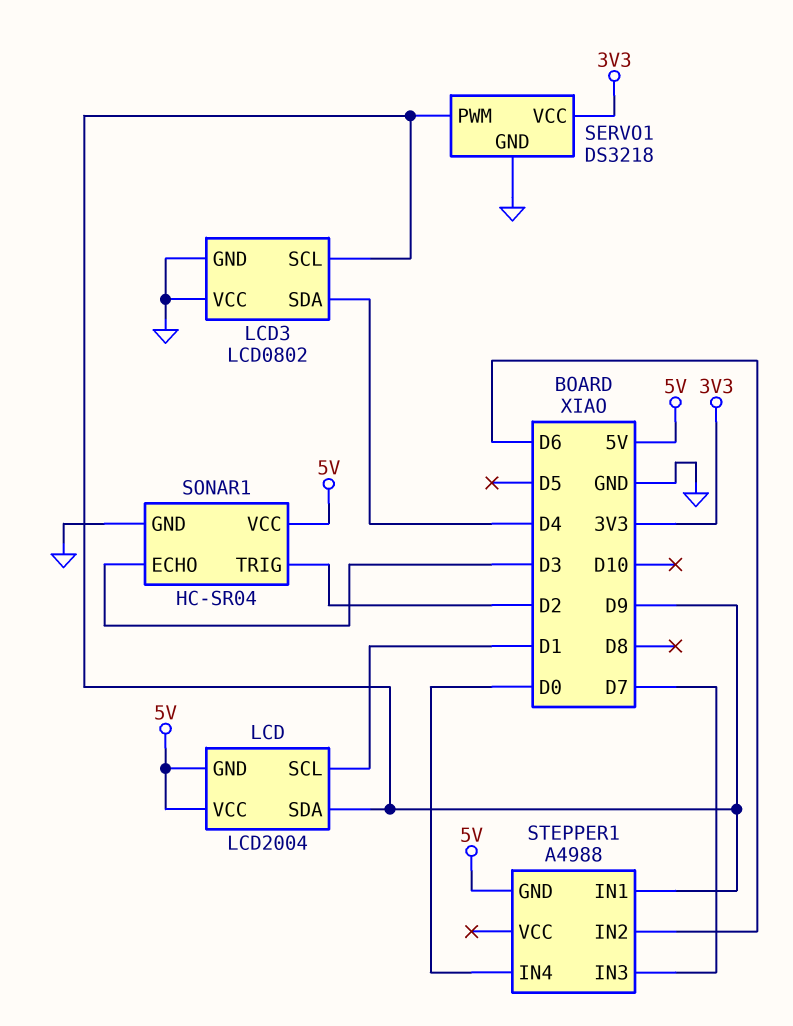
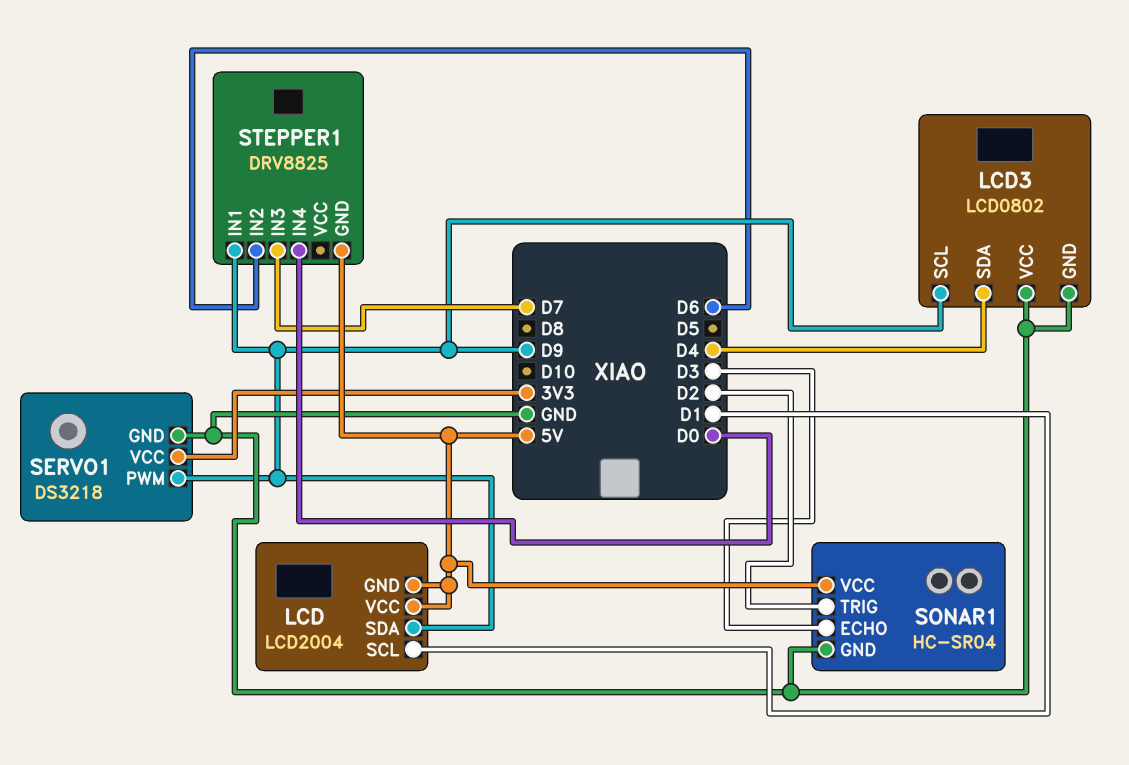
STEPPER1: A4988 -> DRV8825

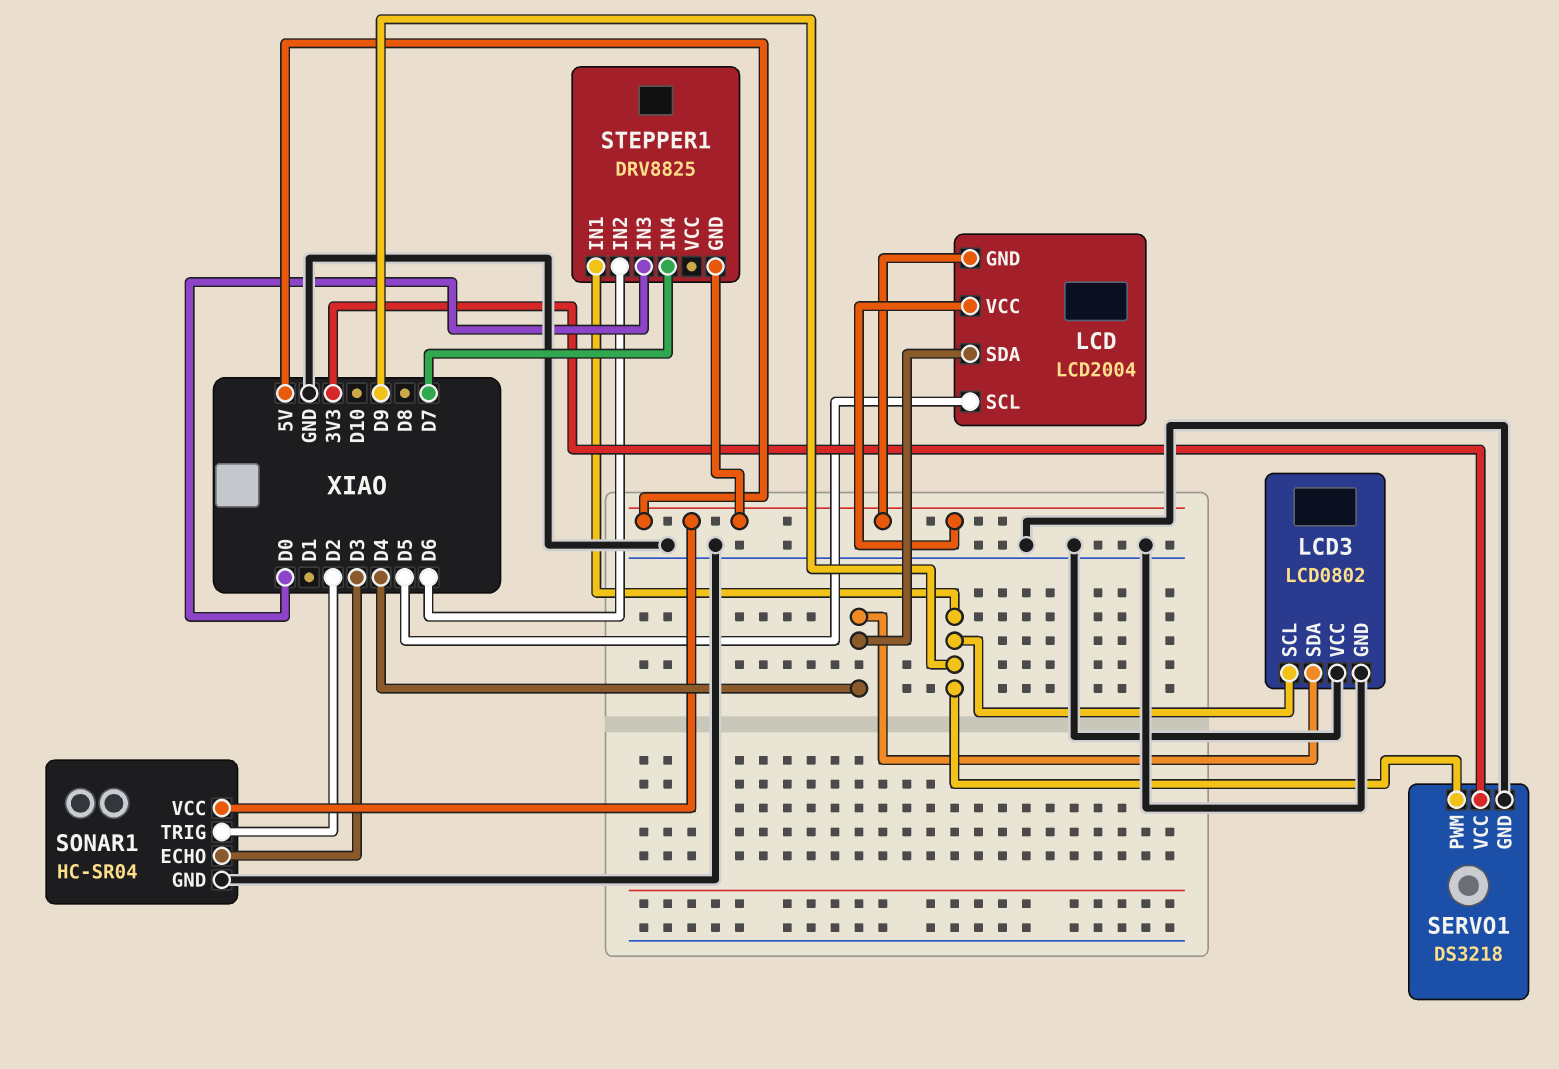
LCD pin SCL: D1 -> D5
LCD pin SDA: D9 -> D4
STEPPER1 pin IN3: D7 -> D0
STEPPER1 pin IN4: D0 -> D7

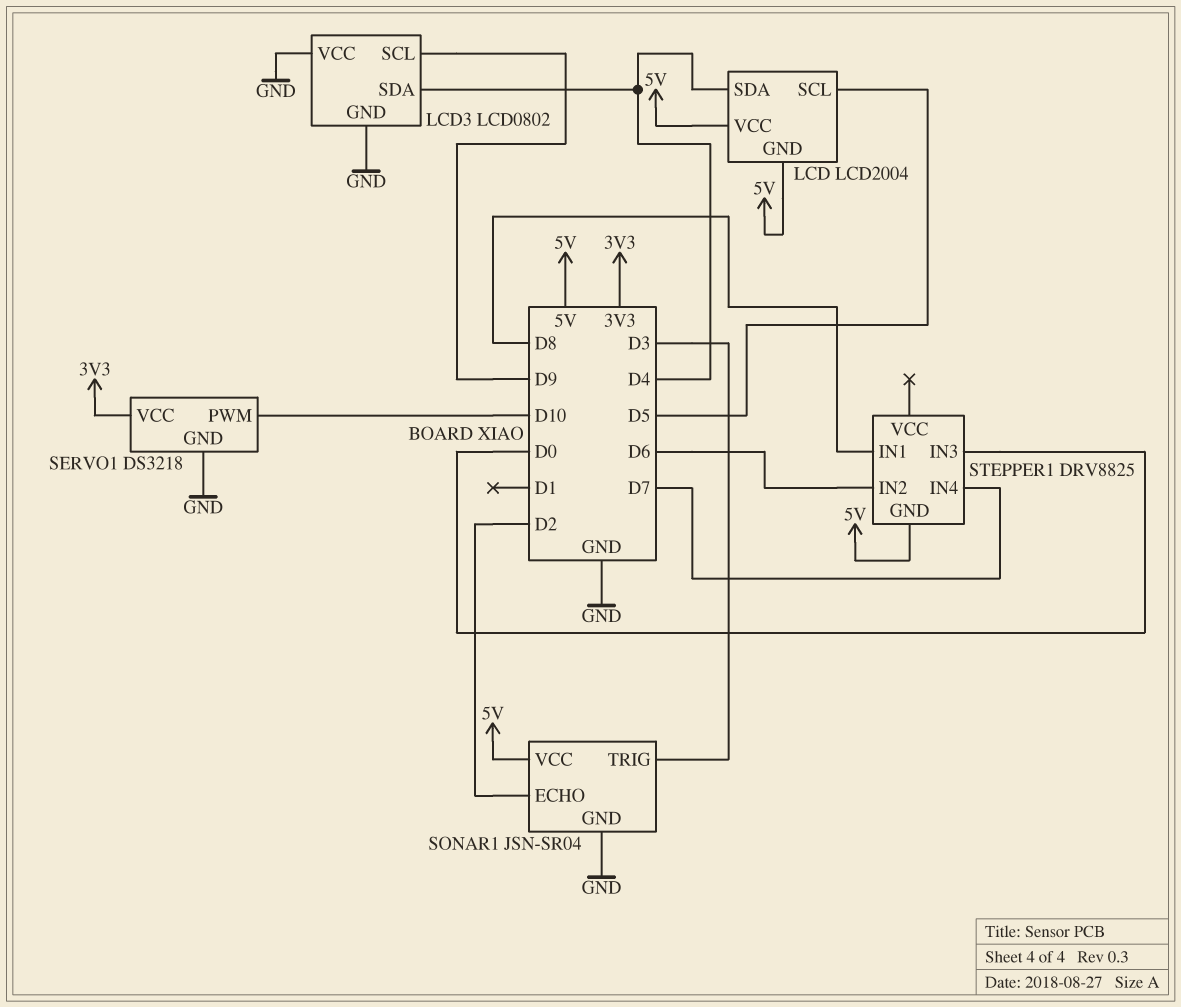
SERVO1 pin PWM: D9 -> D10
SONAR1: HC-SR04 -> JSN-SR04
SONAR1 pin ECHO: D3 -> D2
SONAR1 pin TRIG: D2 -> D3
STEPPER1 pin IN1: D9 -> D8

